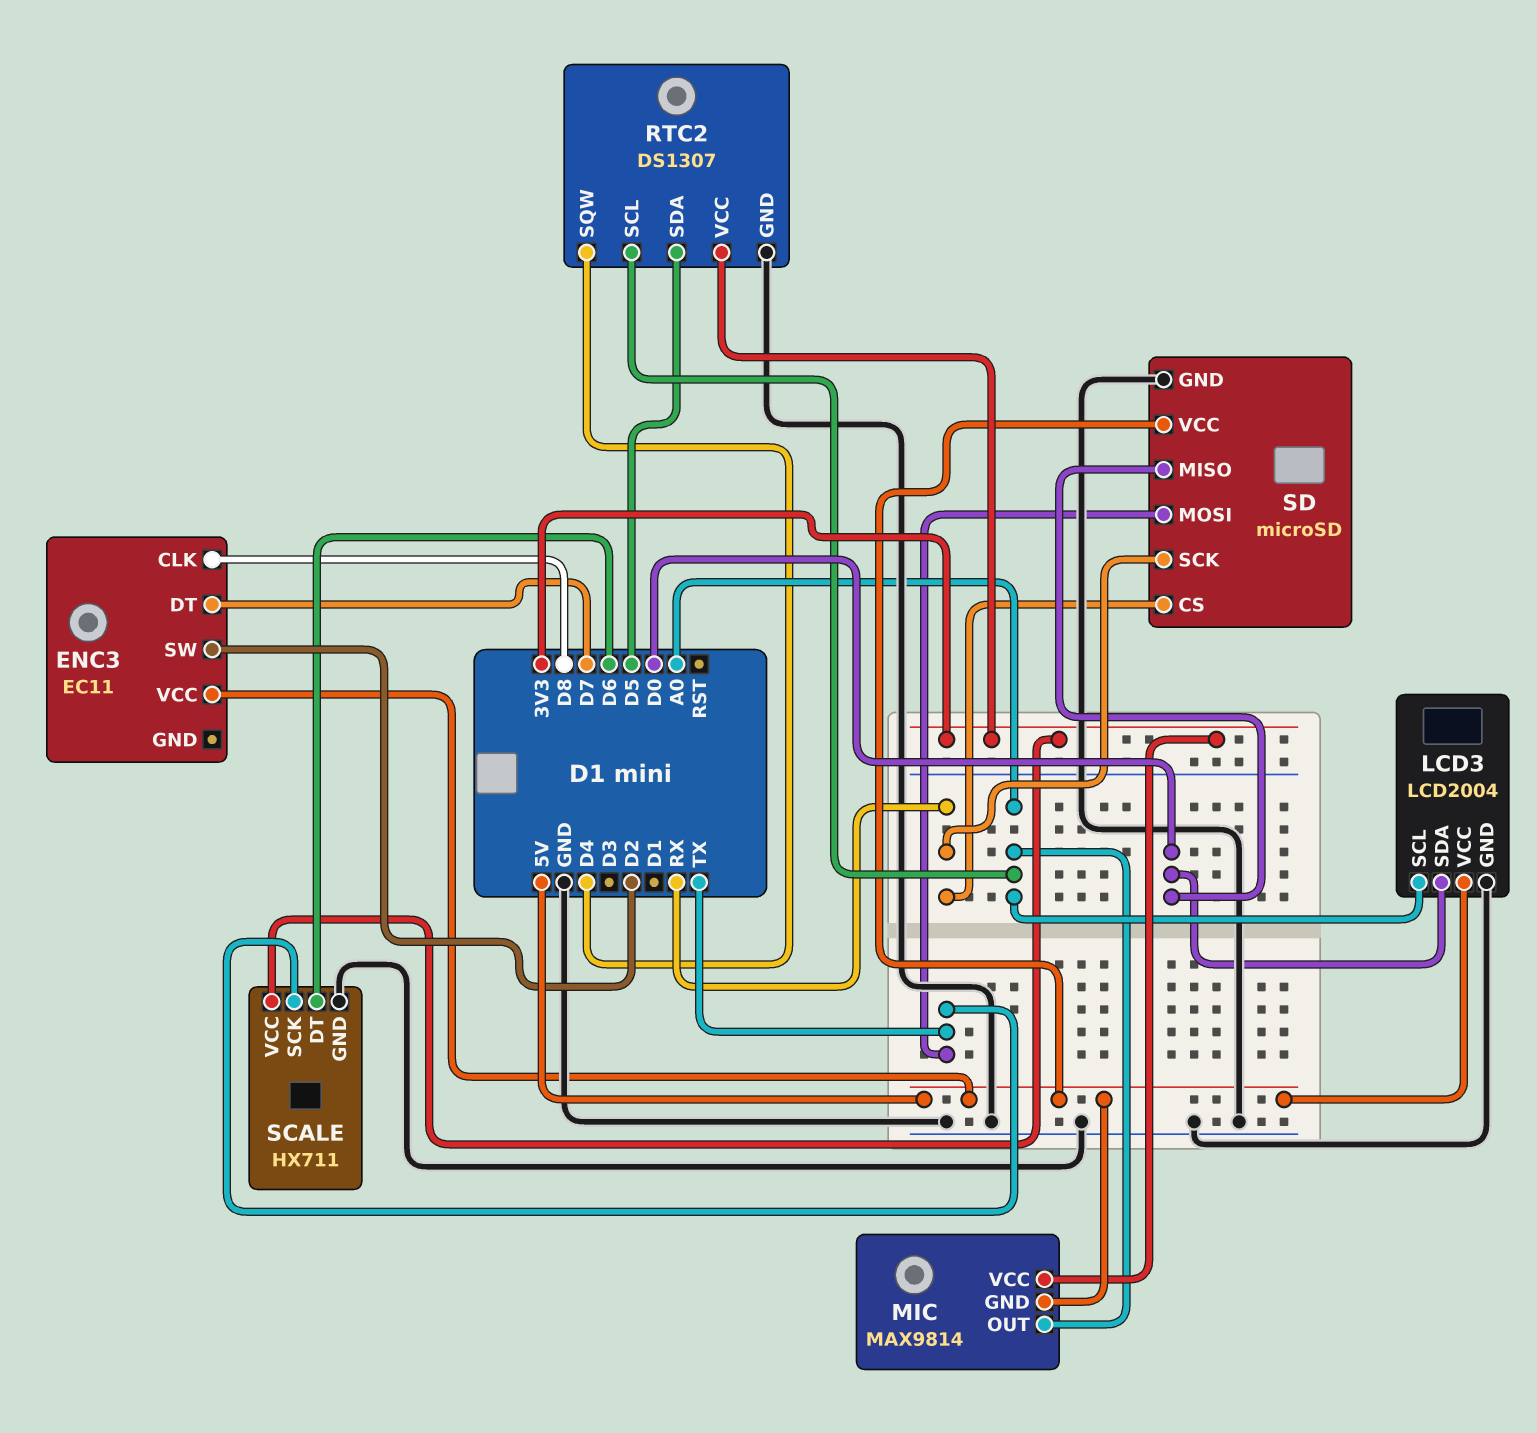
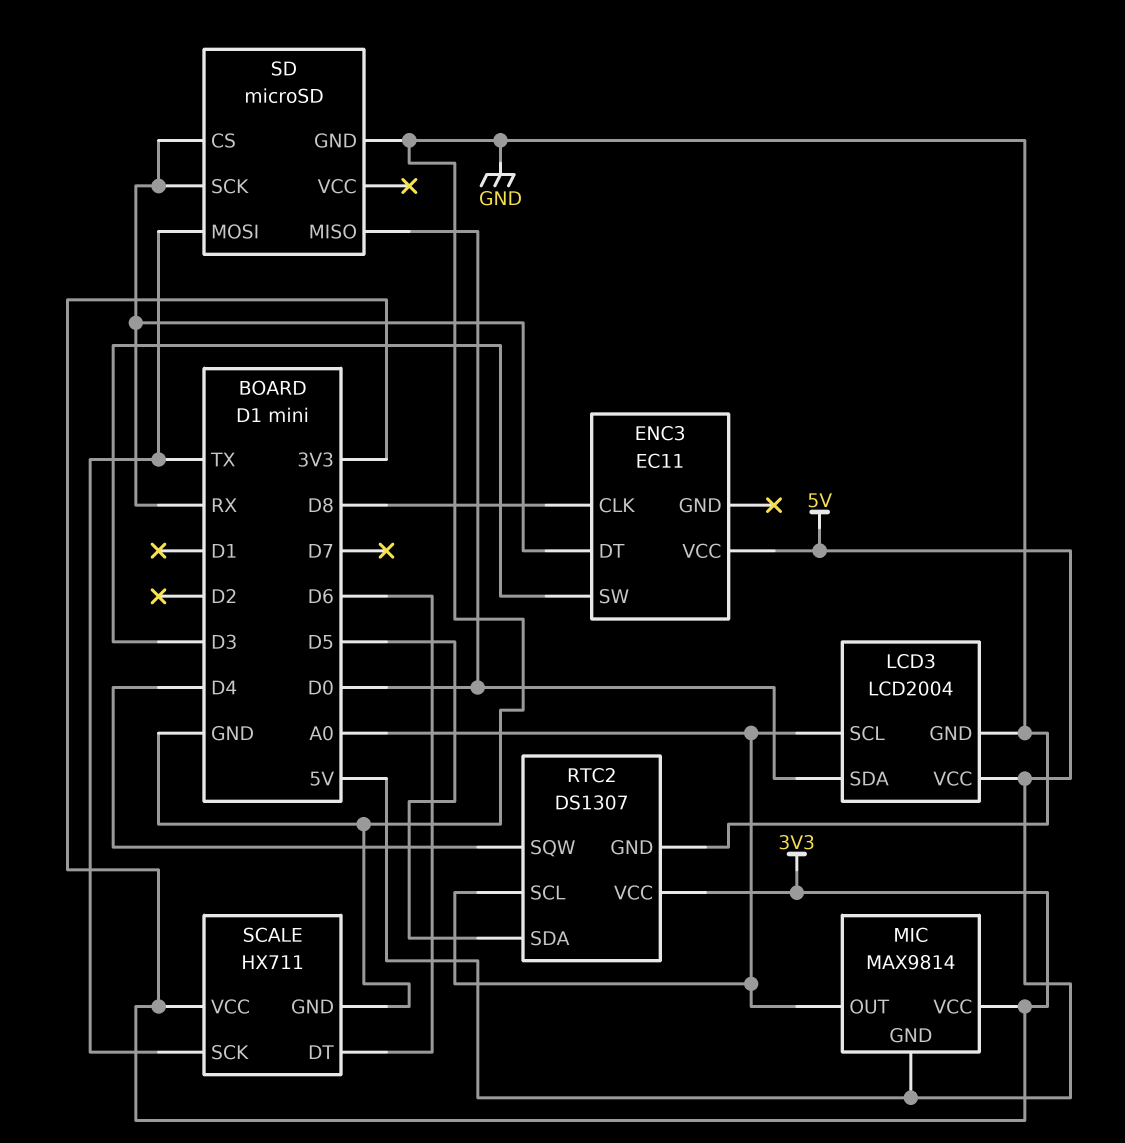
ENC3 pin DT: D7 -> RX
ENC3 pin SW: D2 -> D3
SD pin VCC: 5V -> none

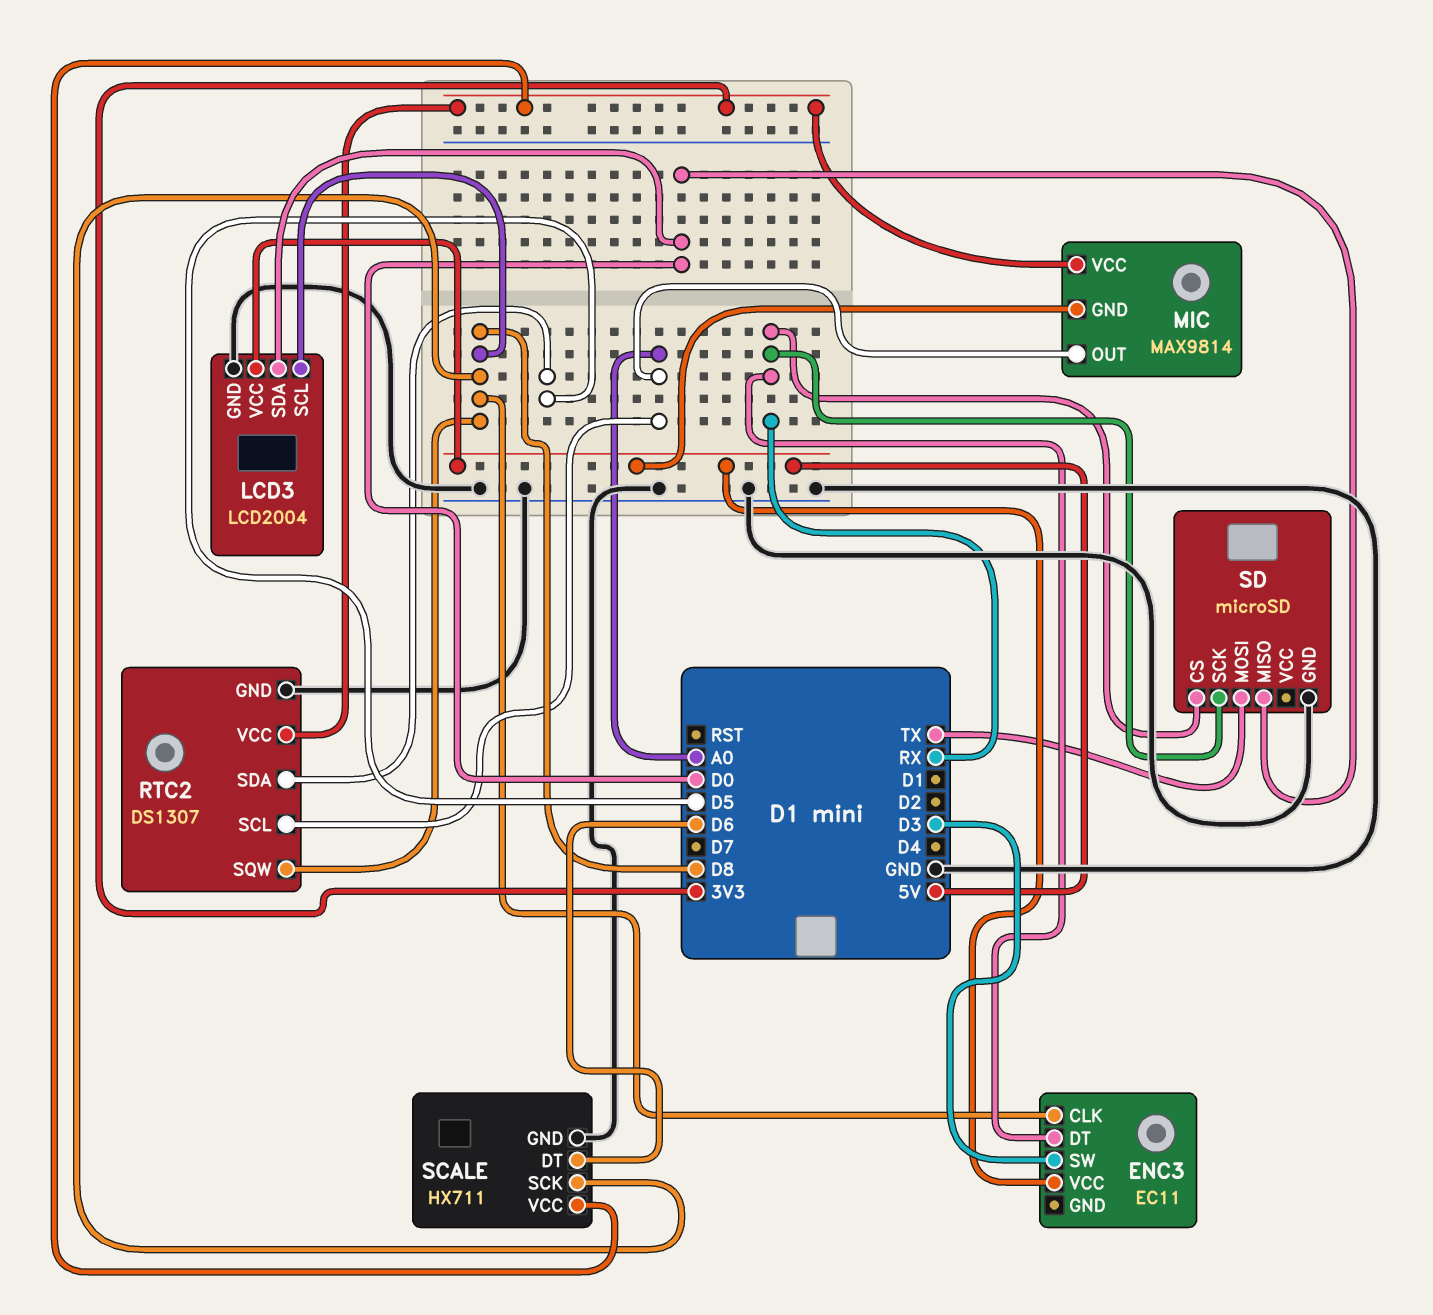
LCD3 pin SCL: A0 -> D8
RTC2 pin SQW: D4 -> D8
SCALE pin SCK: TX -> D8

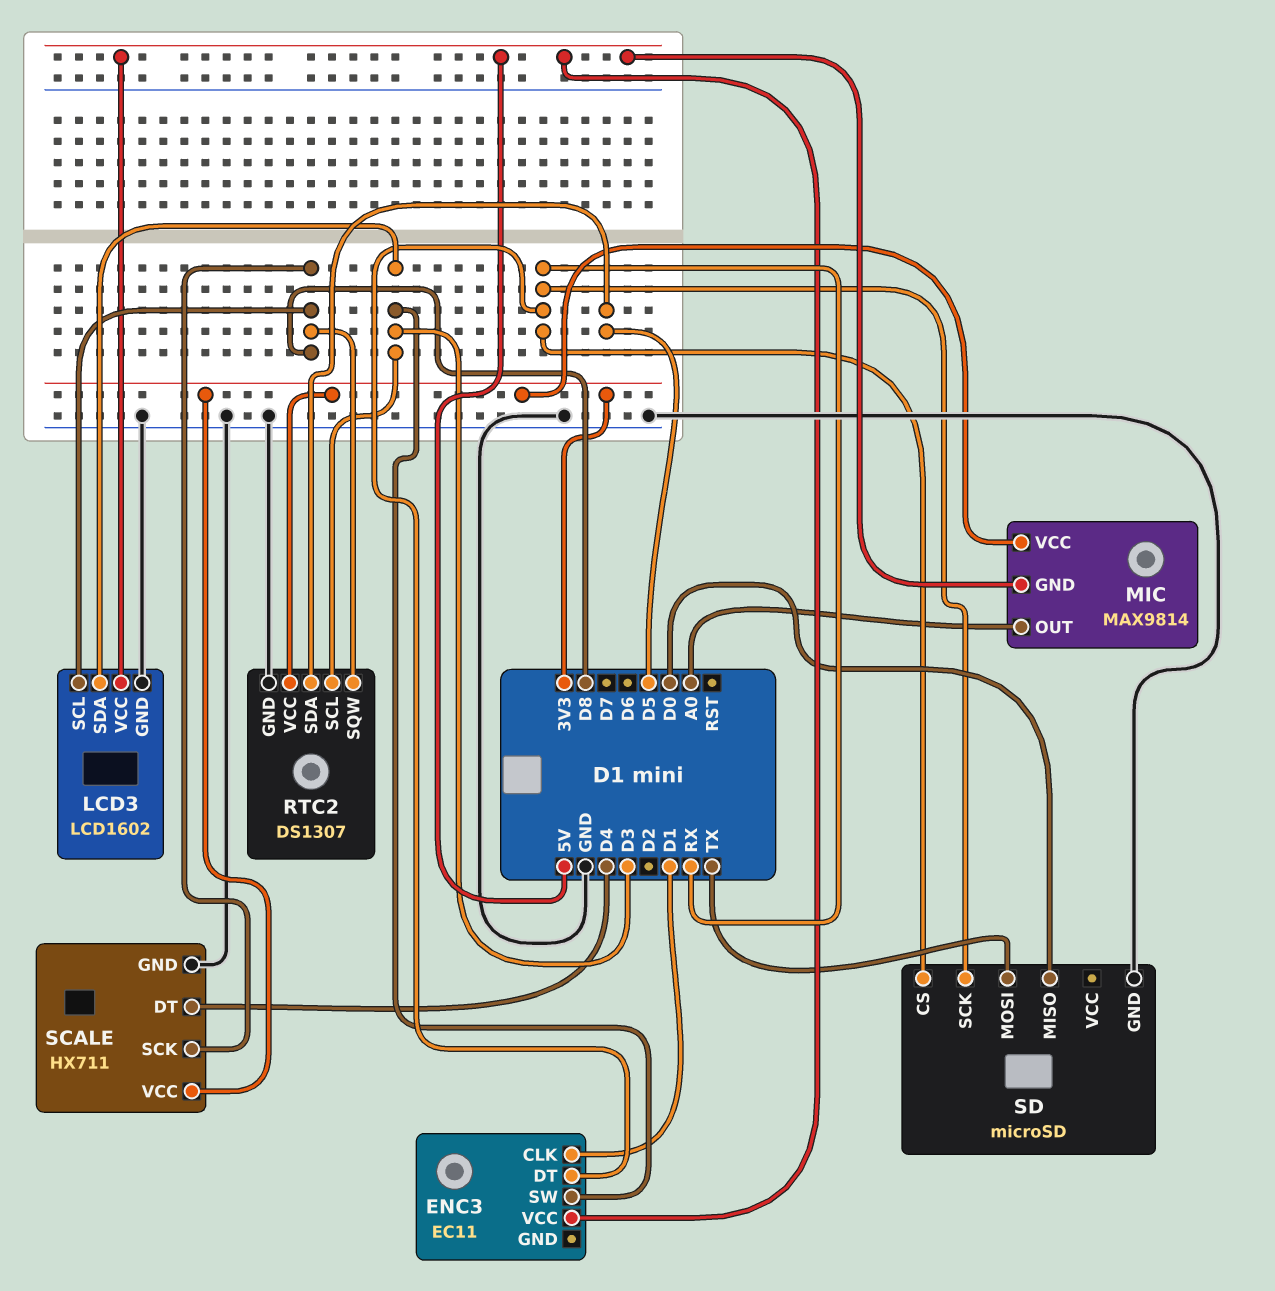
ENC3 pin CLK: D8 -> D1
LCD3: LCD2004 -> LCD1602
LCD3 pin SDA: D0 -> D3
RTC2 pin SCL: A0 -> D3
SCALE pin DT: D6 -> D4

